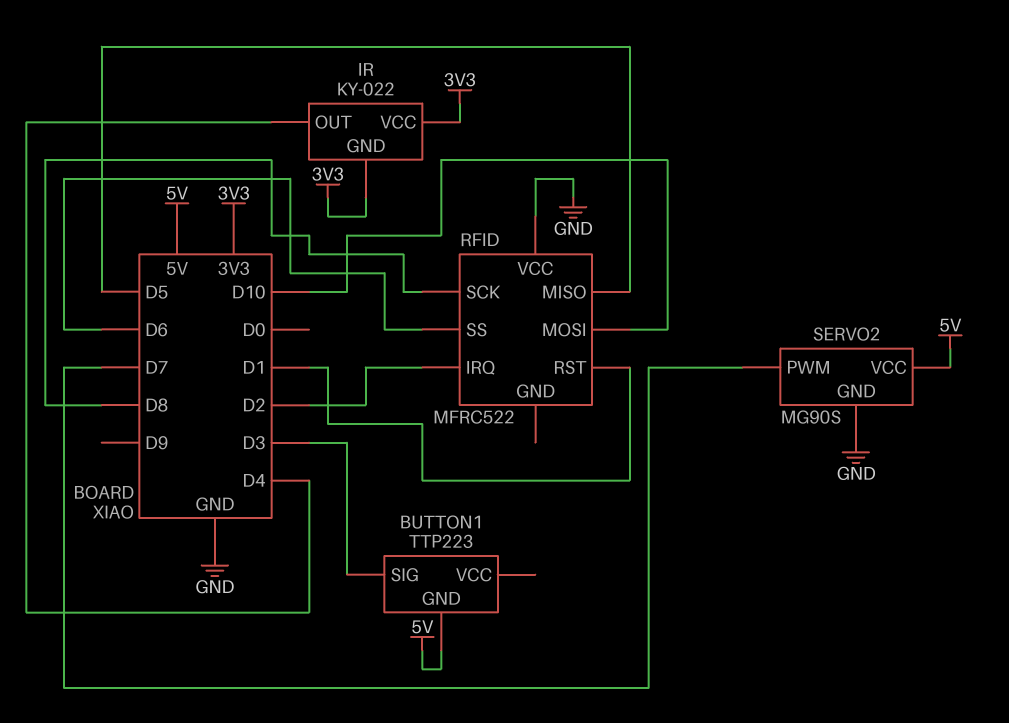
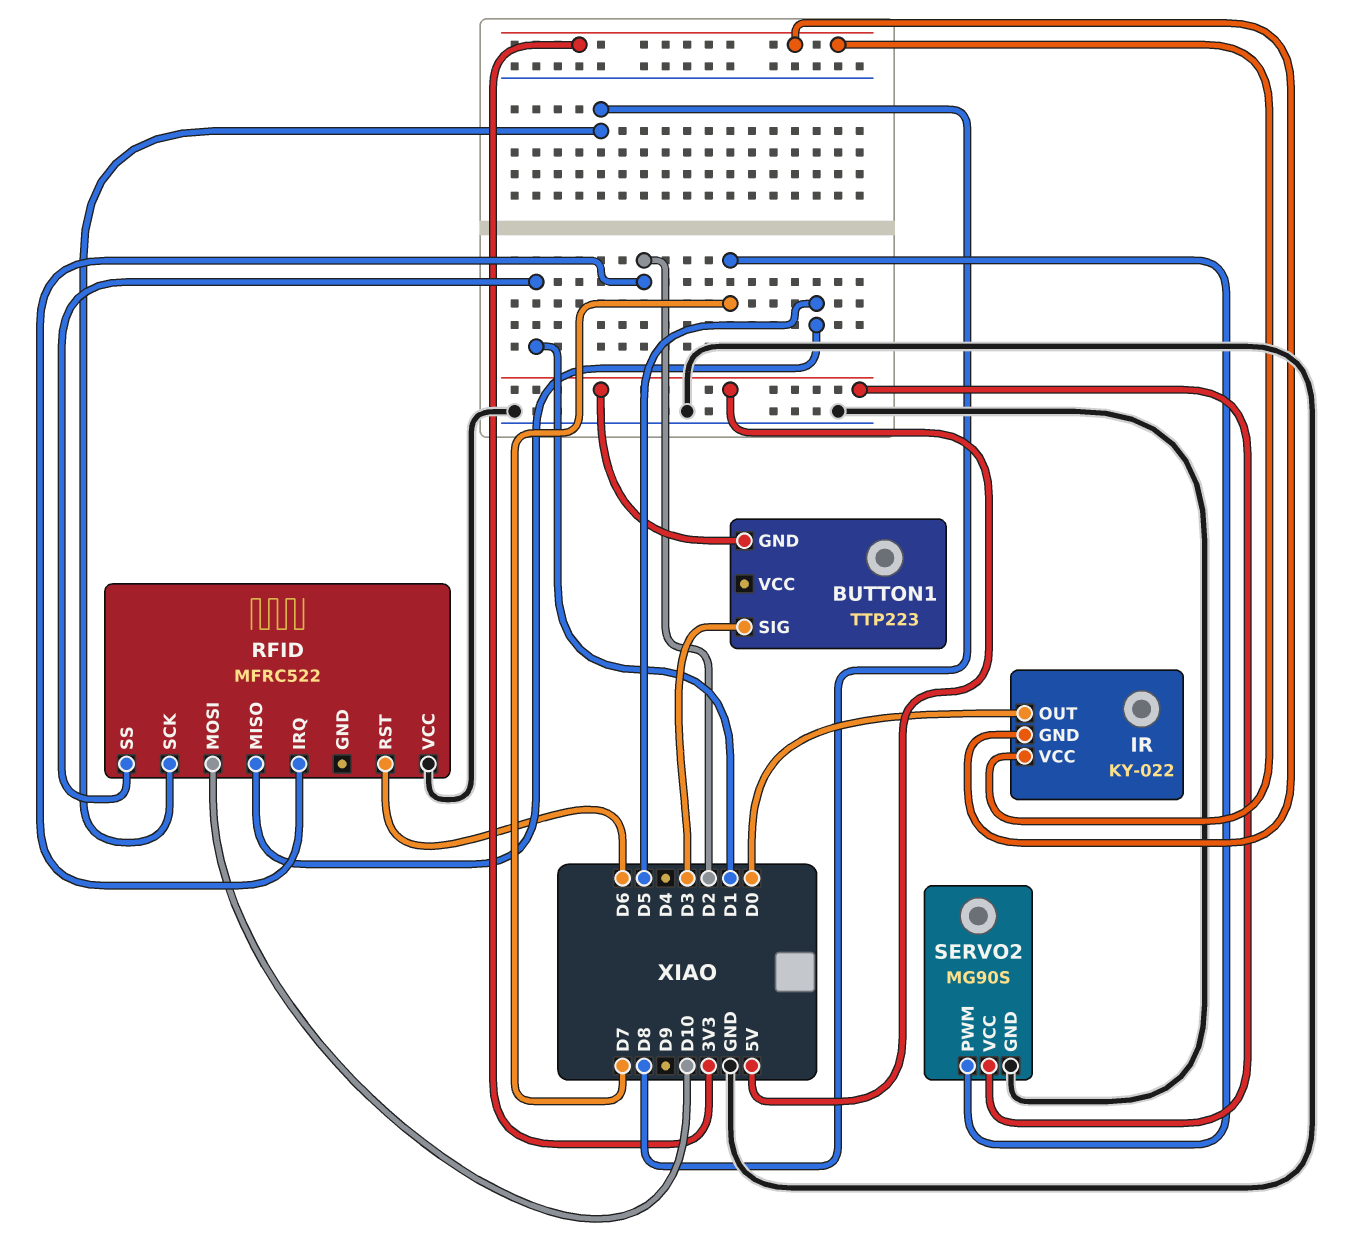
IR pin OUT: D4 -> D0
RFID pin RST: D1 -> D6
RFID pin SS: D6 -> D1

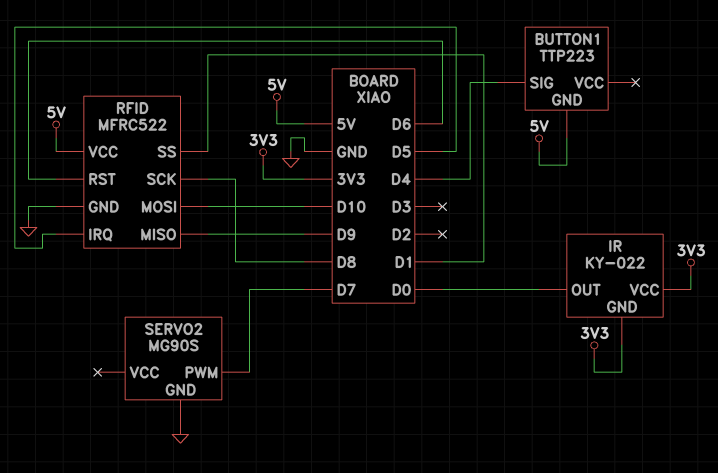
BUTTON1 pin SIG: D3 -> D4
RFID pin GND: none -> GND
RFID pin IRQ: D2 -> D5
RFID pin MISO: D5 -> D9
RFID pin VCC: GND -> 5V
SERVO2 pin VCC: 5V -> none

